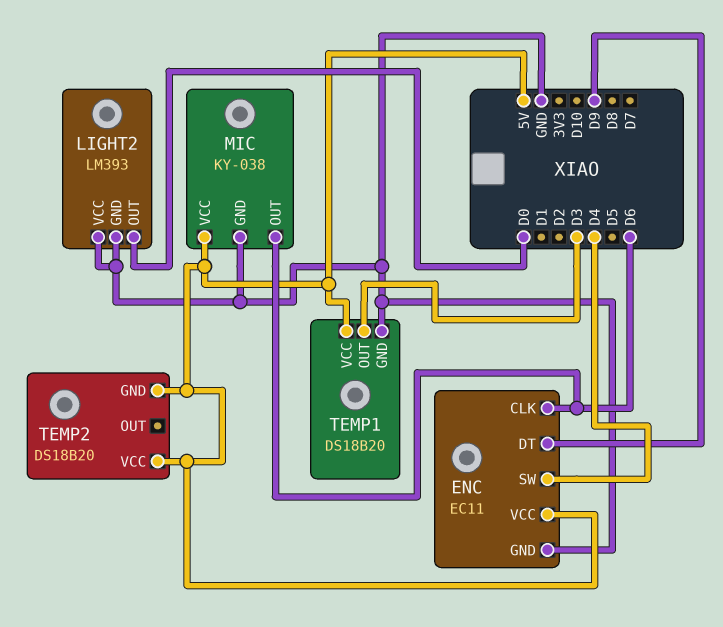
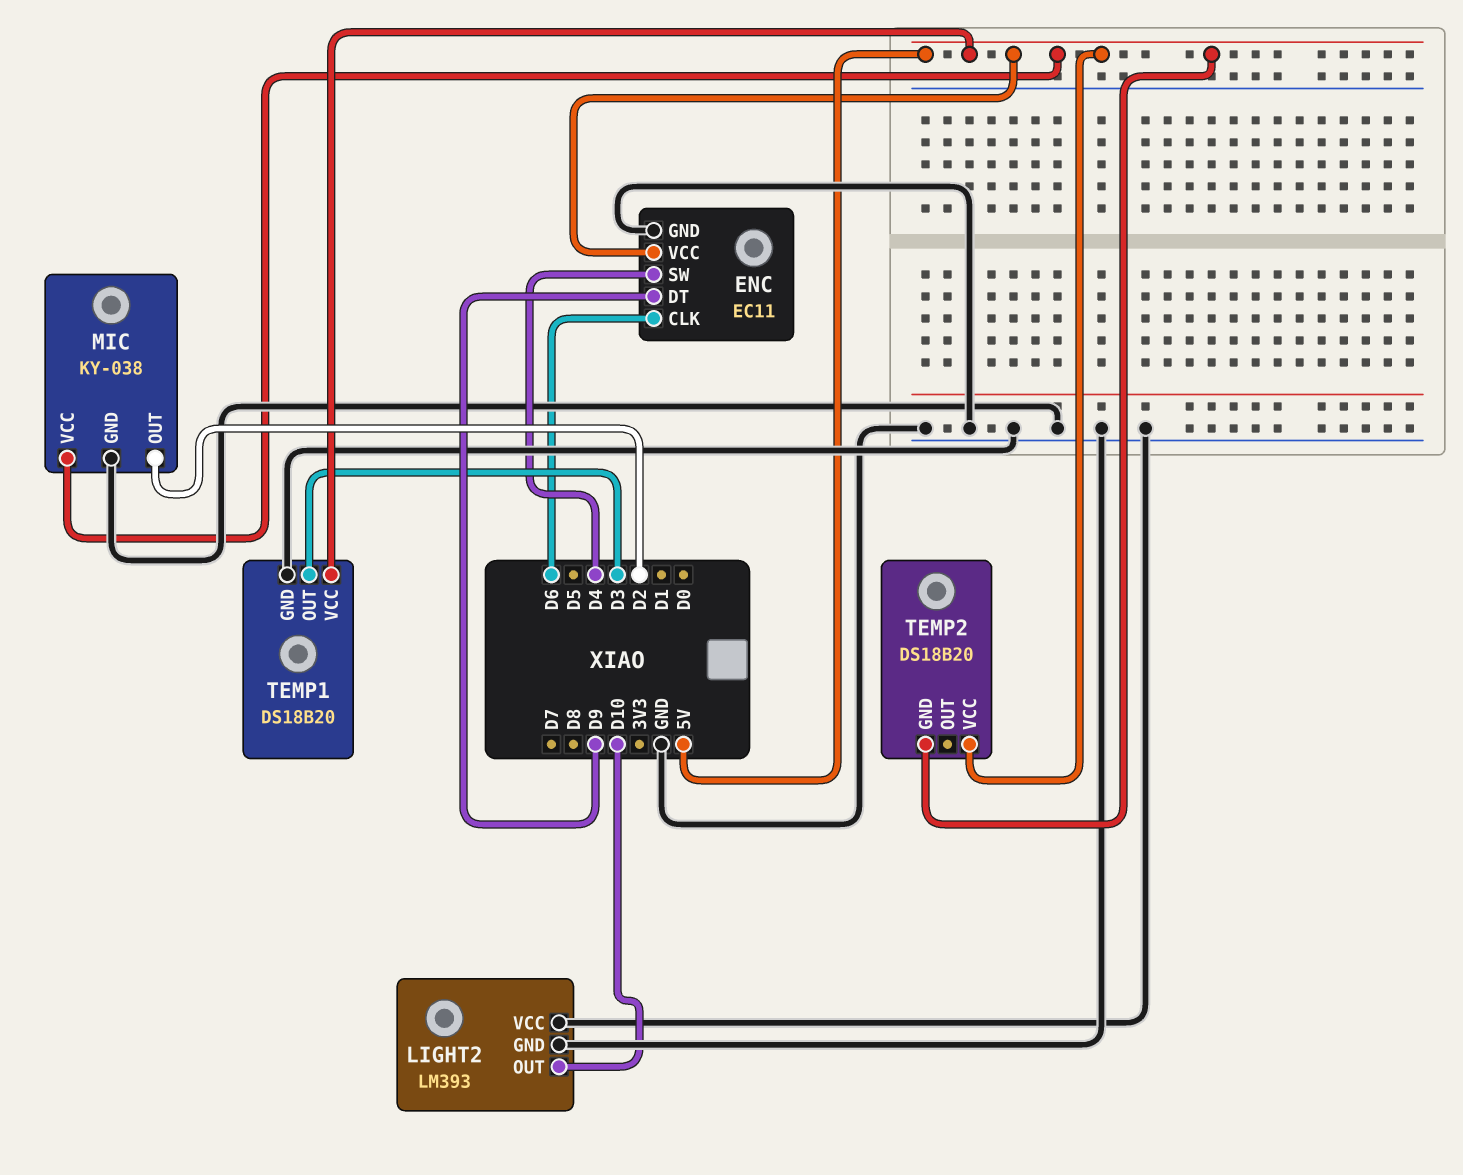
LIGHT2 pin OUT: D0 -> D10
MIC pin OUT: D6 -> D2

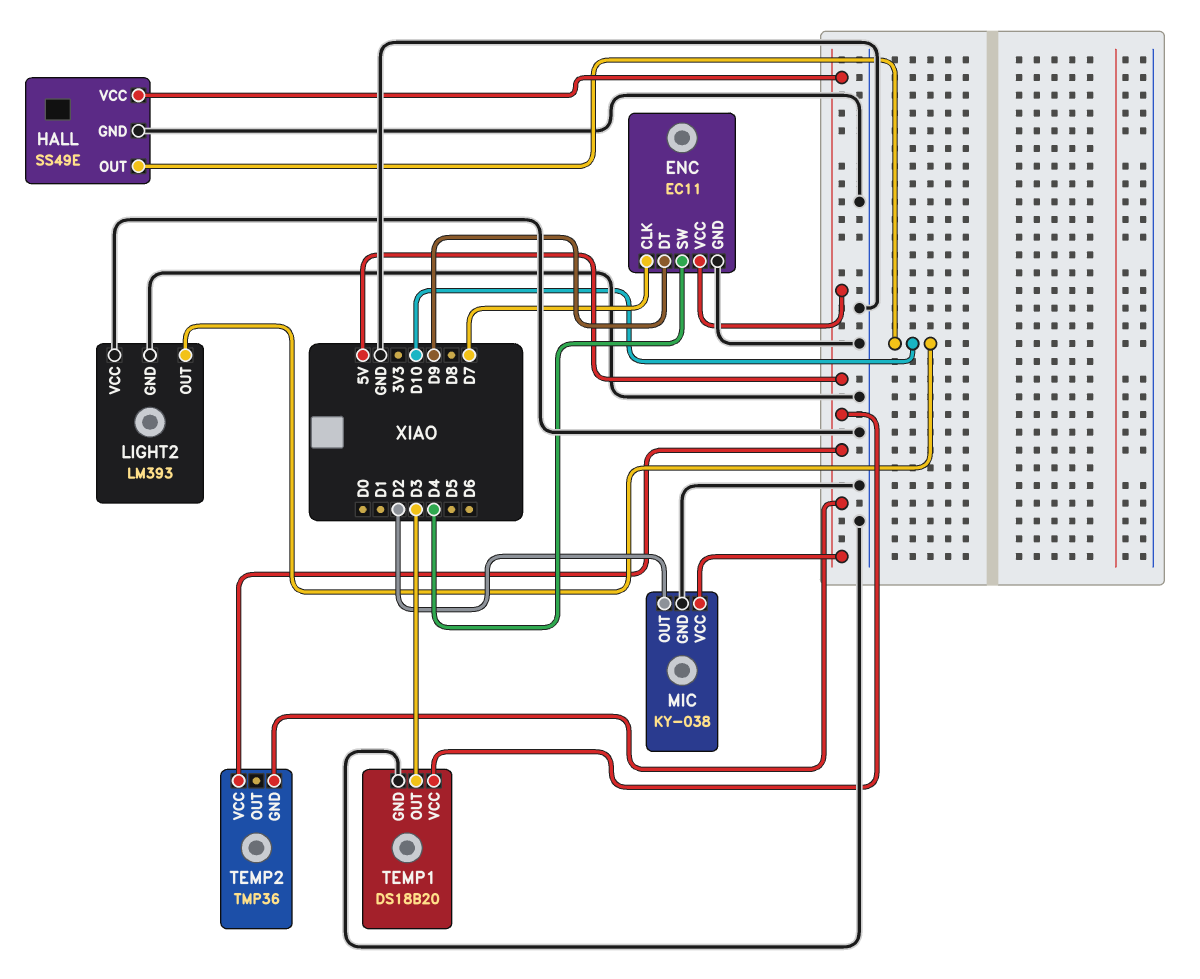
ENC pin CLK: D6 -> D7
HALL: none -> SS49E
HALL pin GND: none -> GND
HALL pin OUT: none -> D10
HALL pin VCC: none -> 5V
TEMP2: DS18B20 -> TMP36

